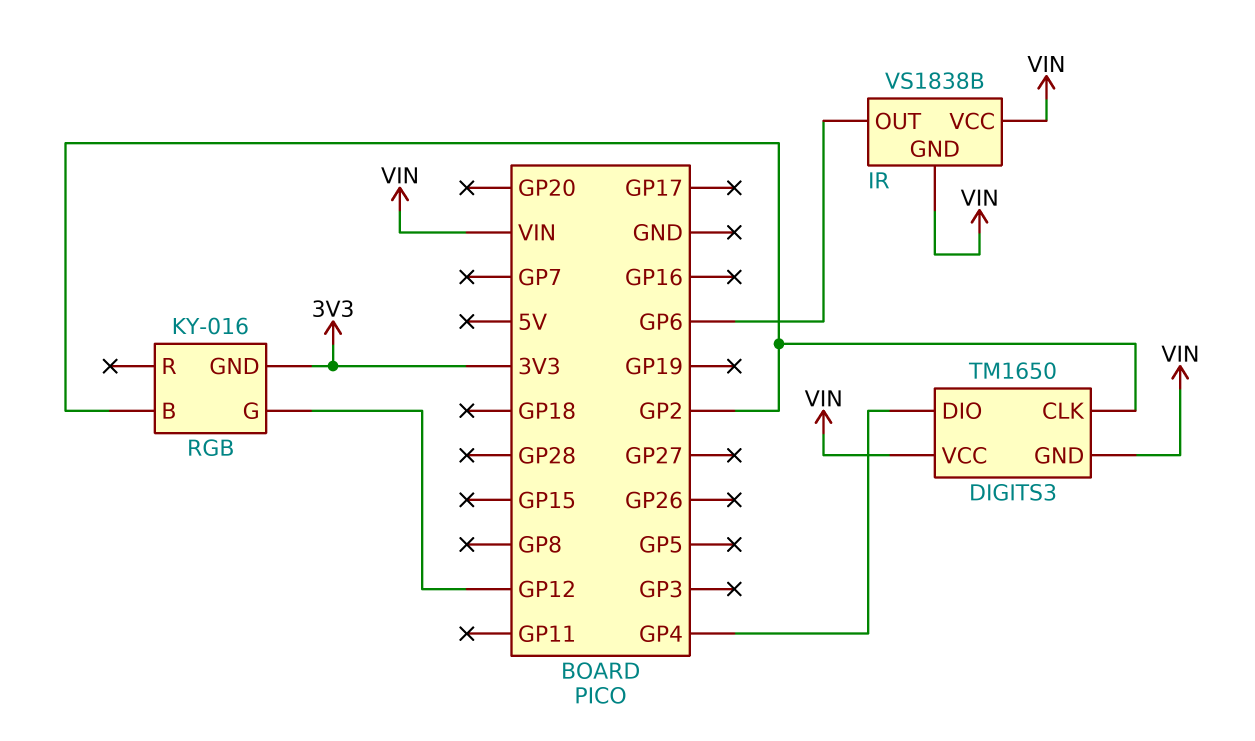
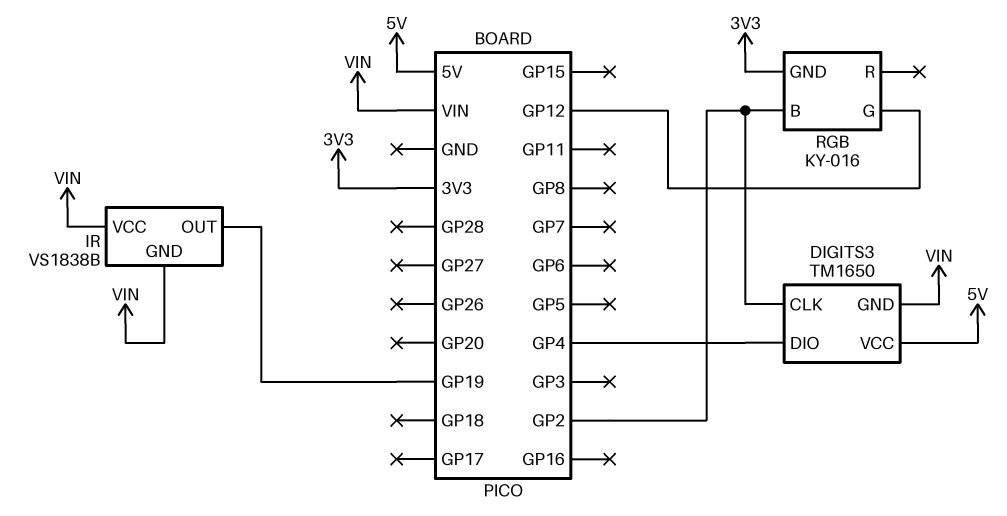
DIGITS3 pin VCC: VIN -> 5V
IR pin OUT: GP6 -> GP19

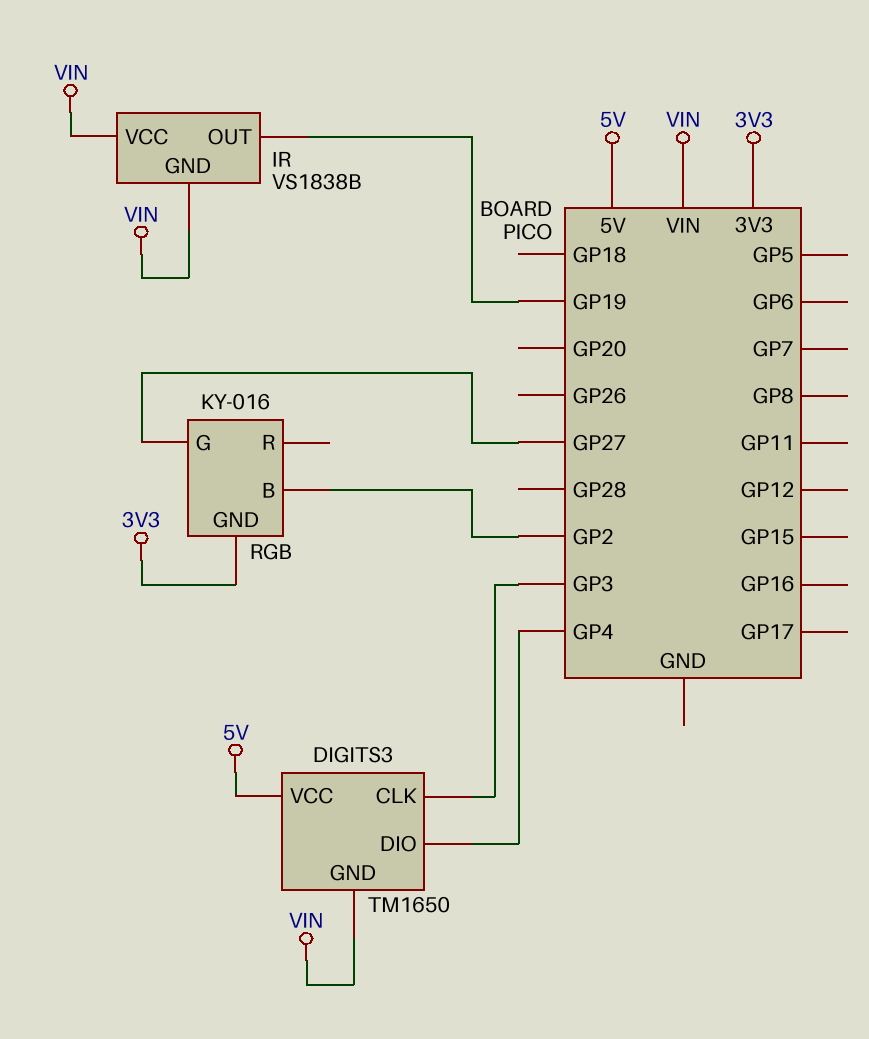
DIGITS3 pin CLK: GP2 -> GP3
RGB pin G: GP12 -> GP27

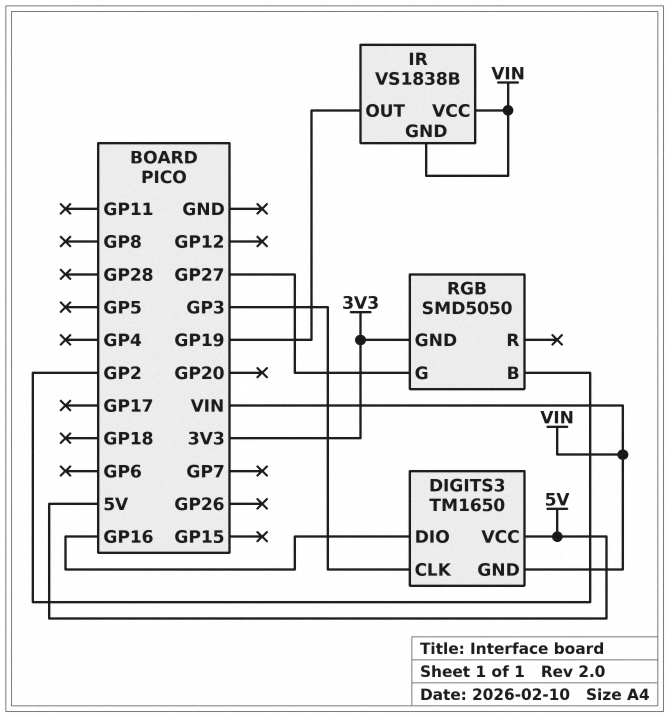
DIGITS3 pin DIO: GP4 -> GP16
RGB: KY-016 -> SMD5050

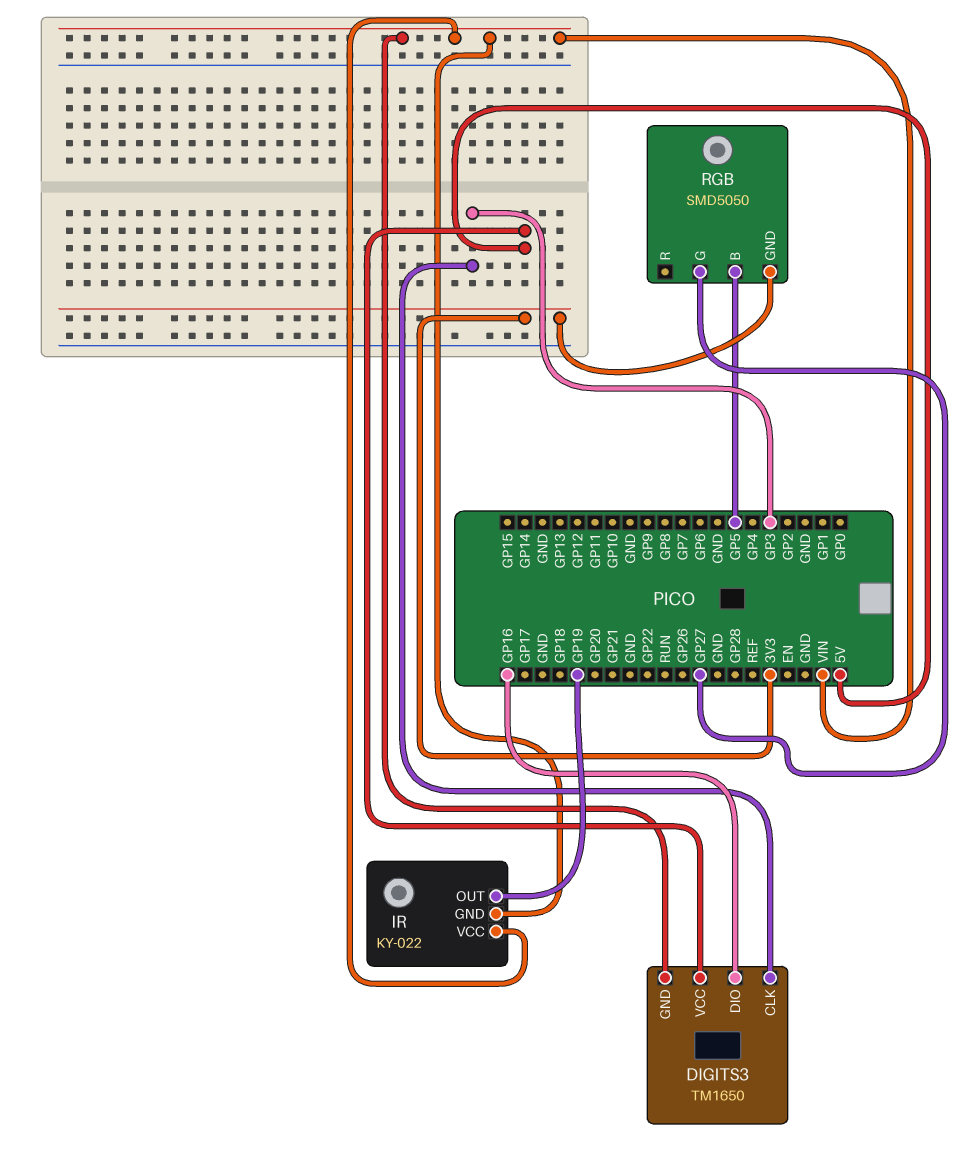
IR: VS1838B -> KY-022
RGB pin B: GP2 -> GP5

